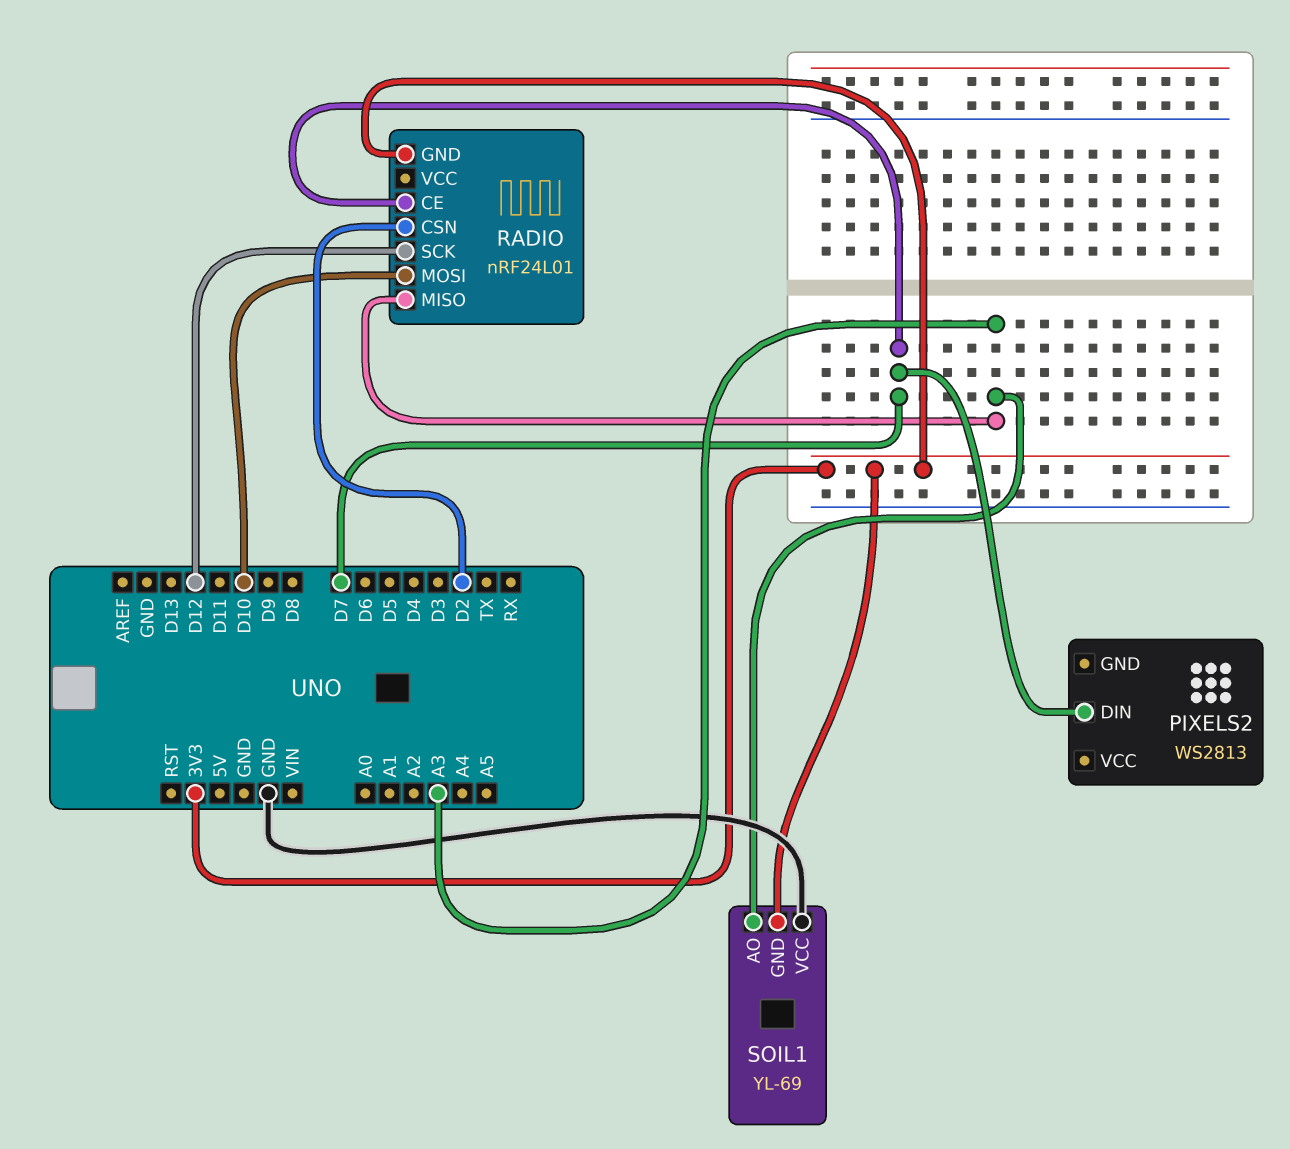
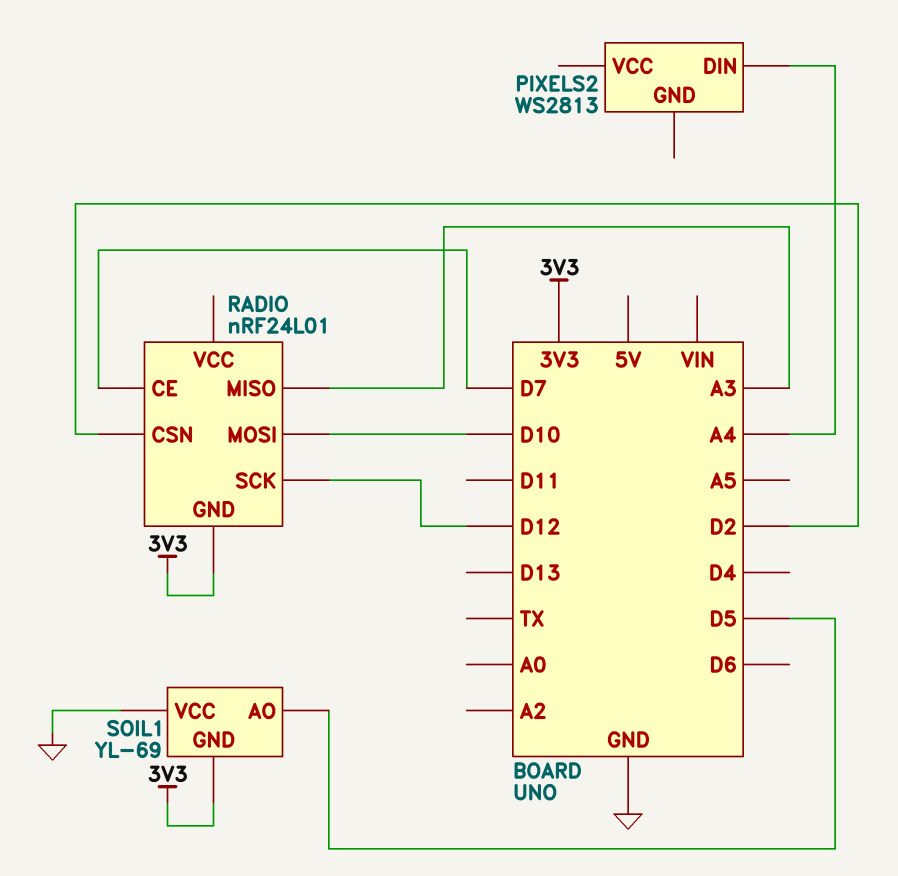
PIXELS2 pin DIN: D7 -> A4
SOIL1 pin AO: A3 -> D5

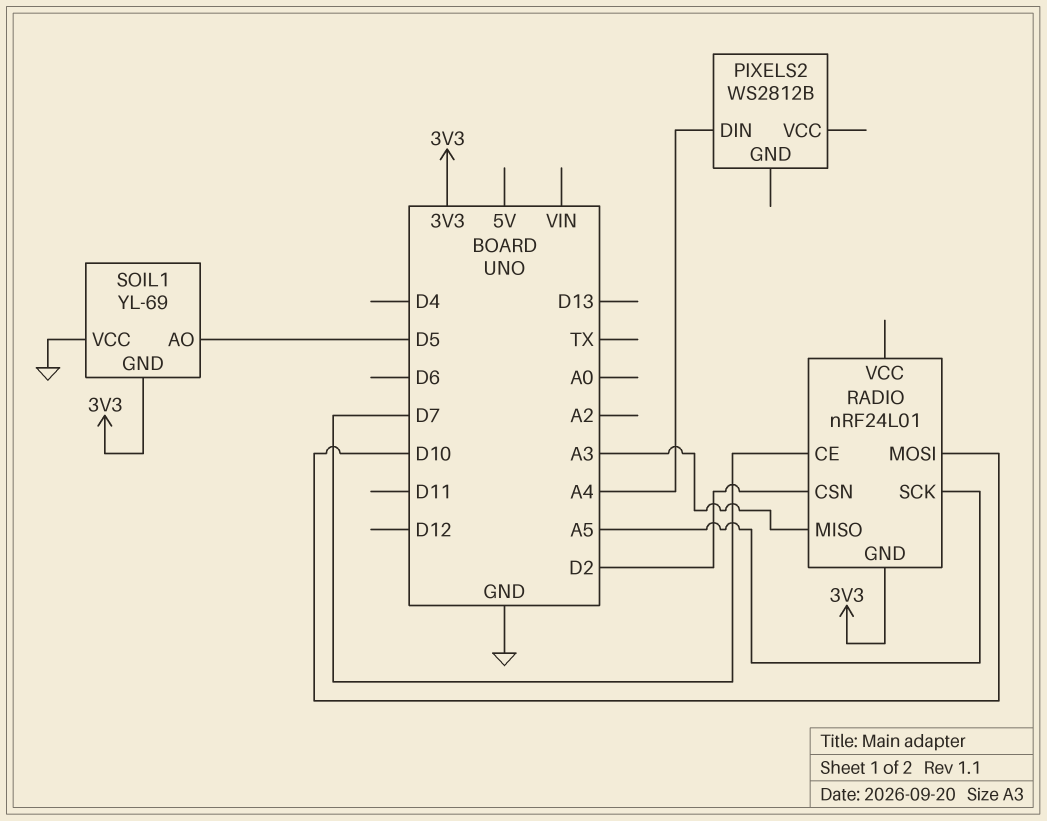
PIXELS2: WS2813 -> WS2812B
RADIO pin SCK: D12 -> A5

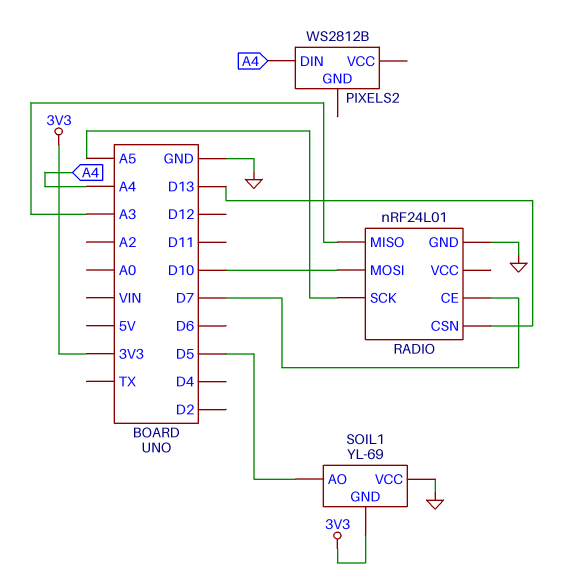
RADIO pin CSN: D2 -> D13
RADIO pin GND: 3V3 -> GND

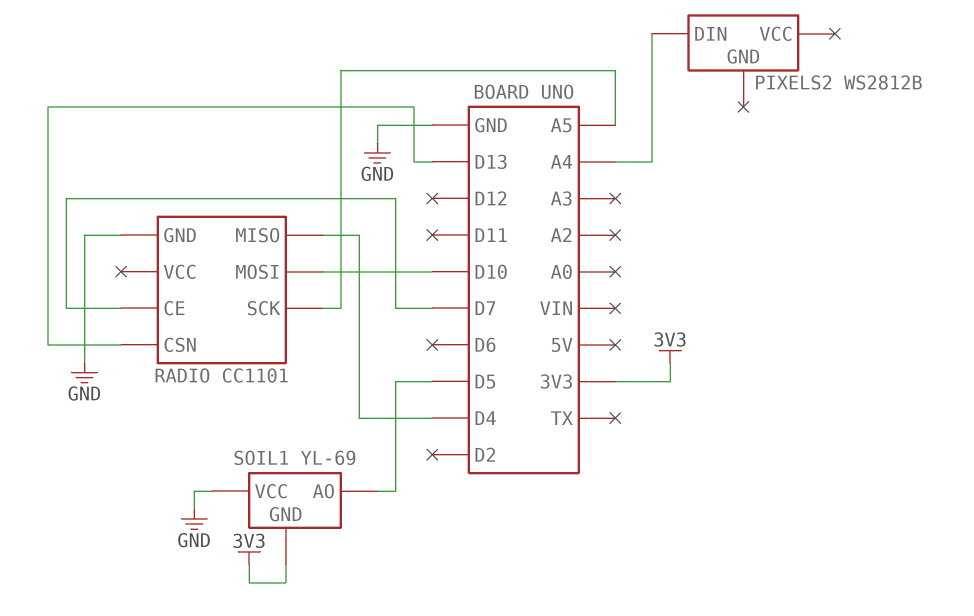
RADIO: nRF24L01 -> CC1101
RADIO pin MISO: A3 -> D4

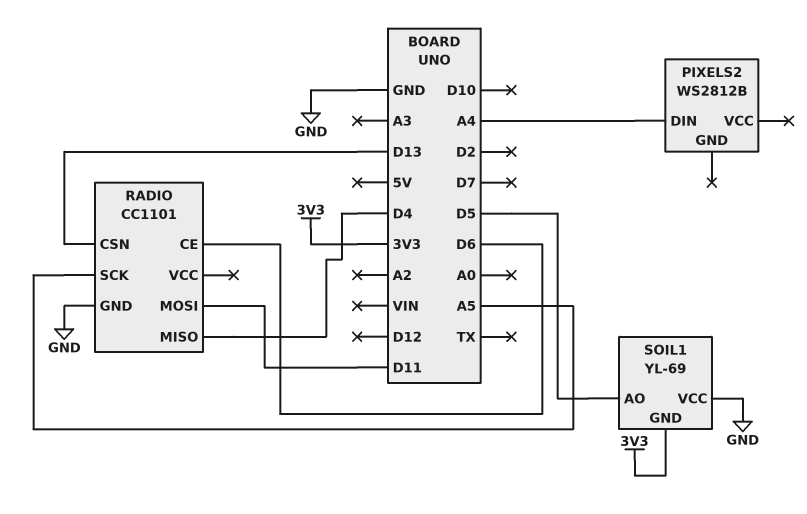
RADIO pin CE: D7 -> D6
RADIO pin MOSI: D10 -> D11

